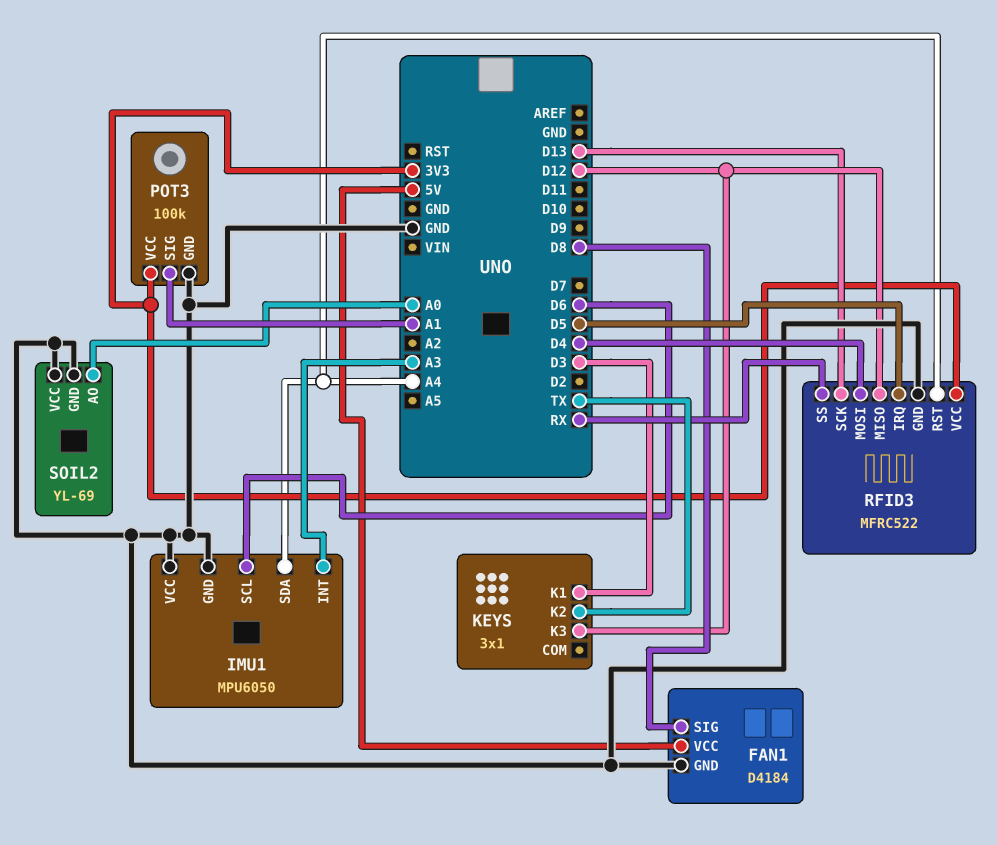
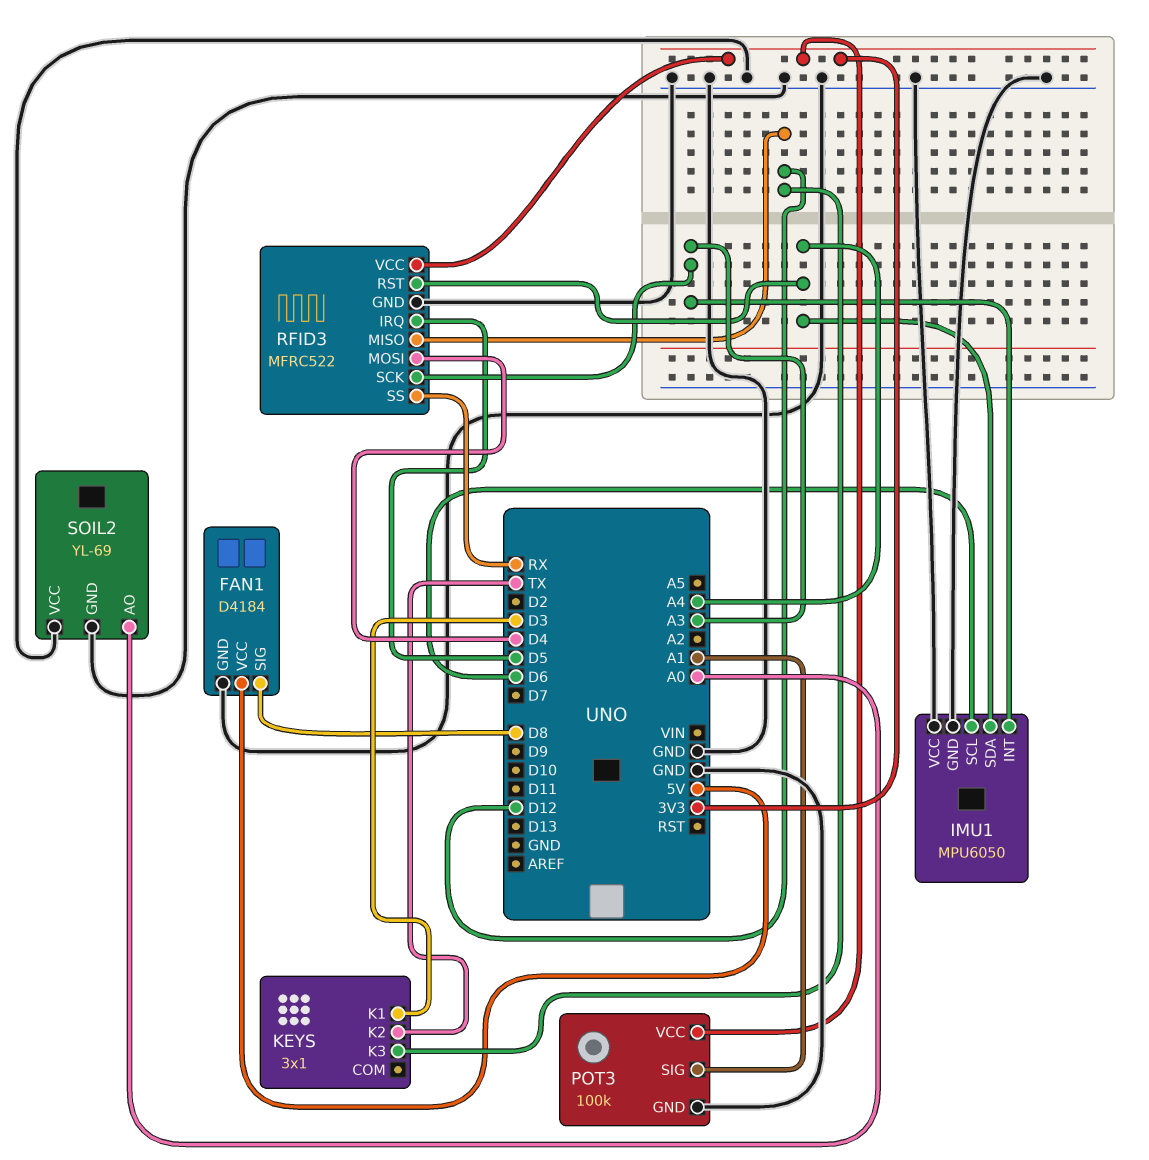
RFID3 pin SCK: D13 -> A3

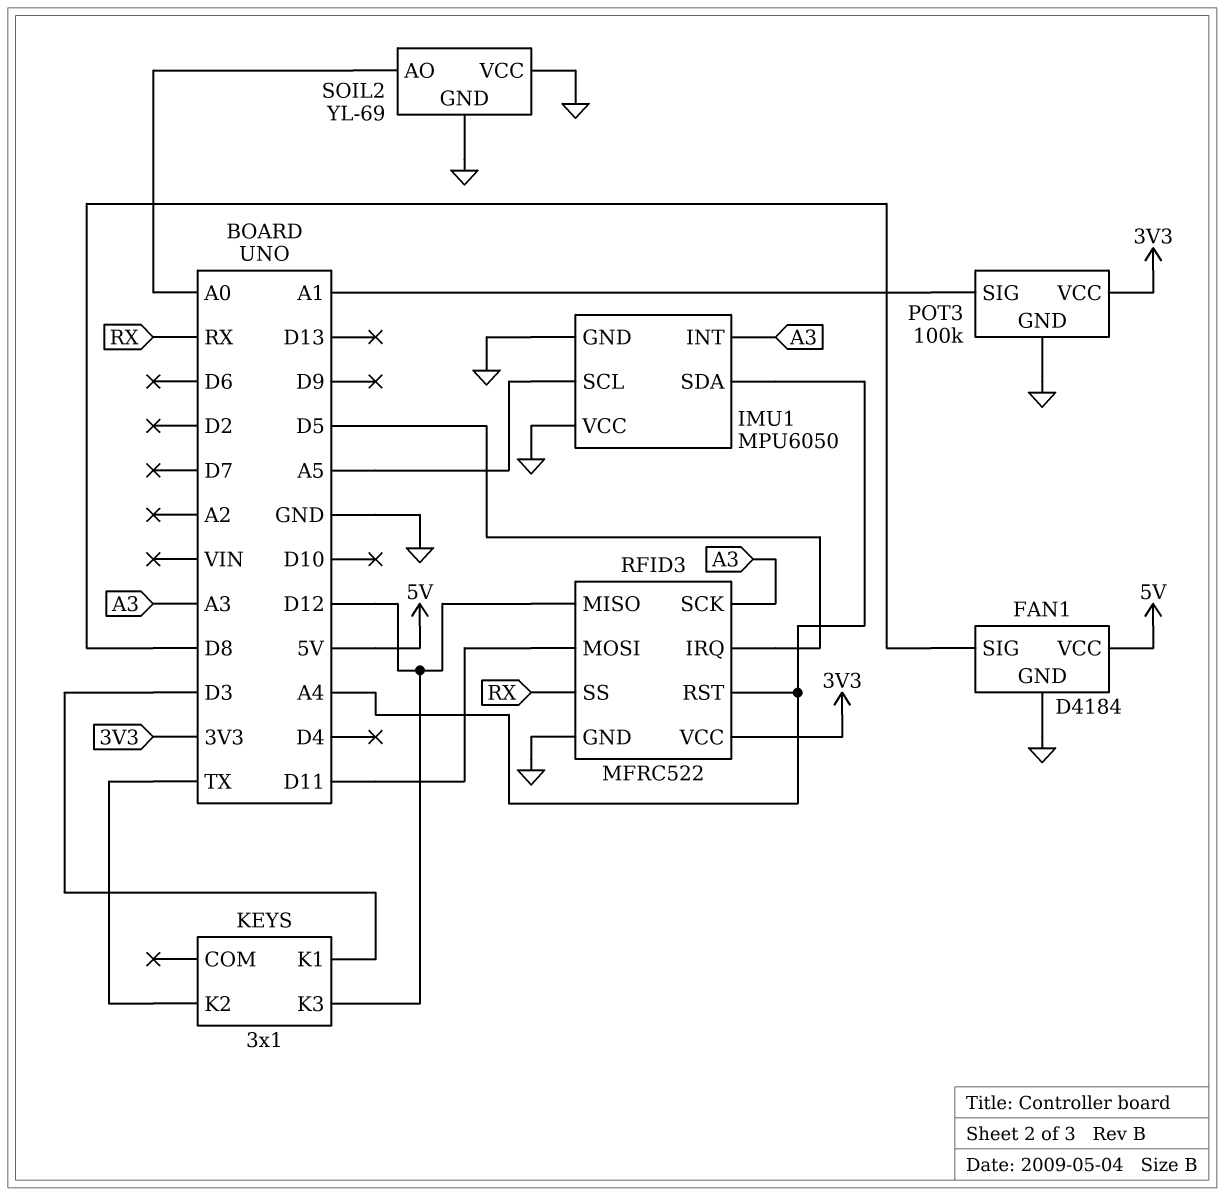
IMU1 pin SCL: D6 -> A5
RFID3 pin MOSI: D4 -> D11

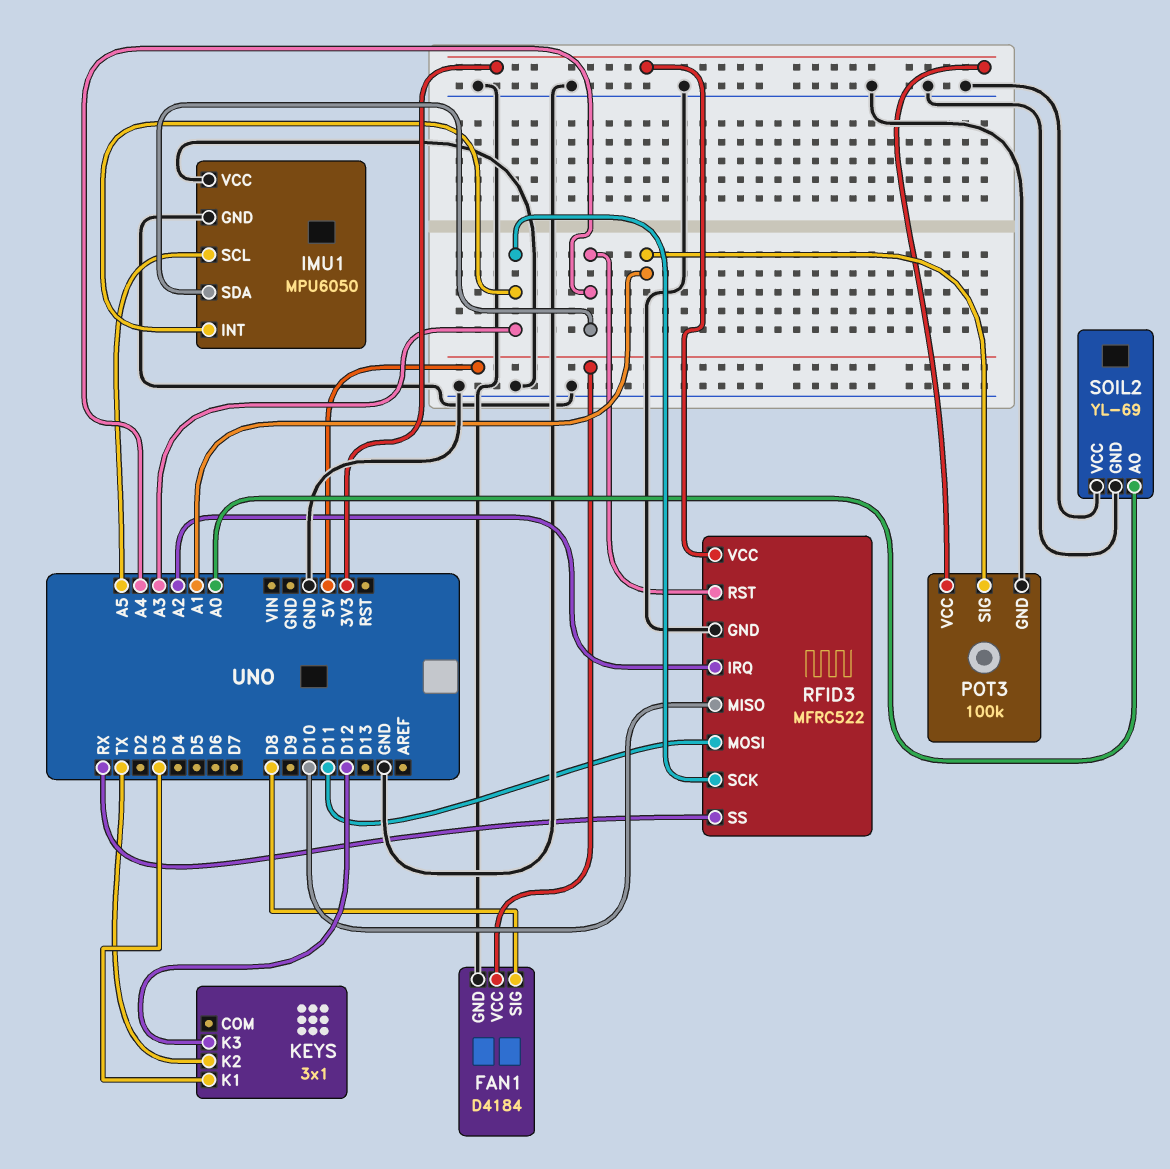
RFID3 pin IRQ: D5 -> A2
RFID3 pin MISO: D12 -> D10

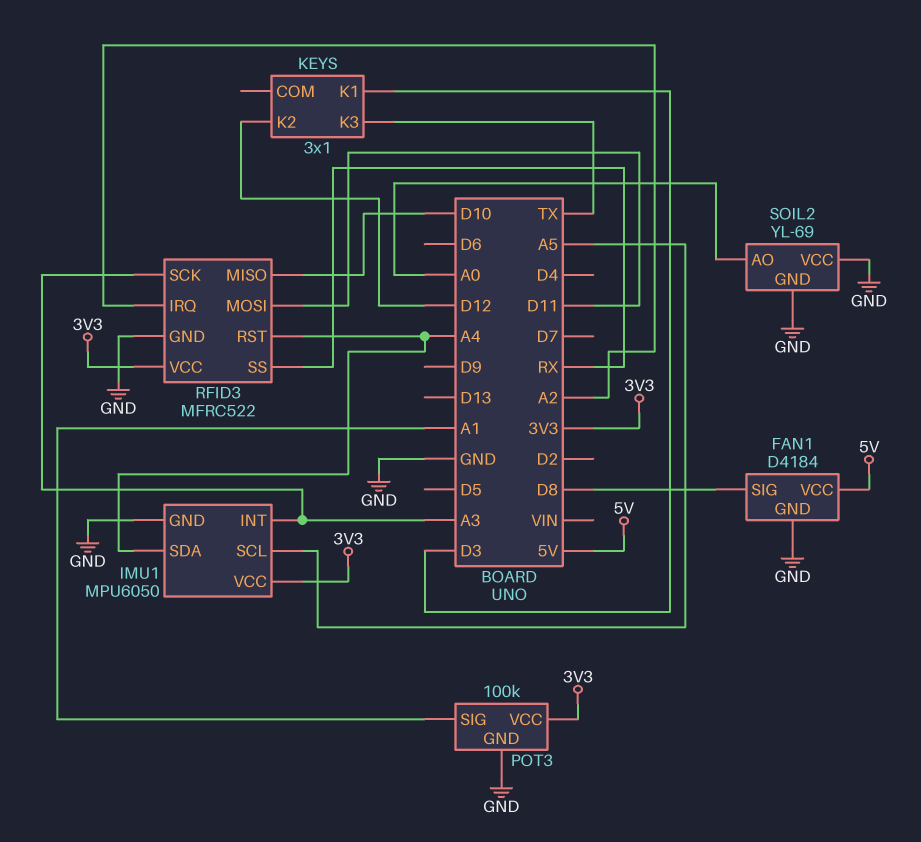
IMU1 pin VCC: GND -> 3V3
KEYS pin K2: TX -> D12
KEYS pin K3: D12 -> TX

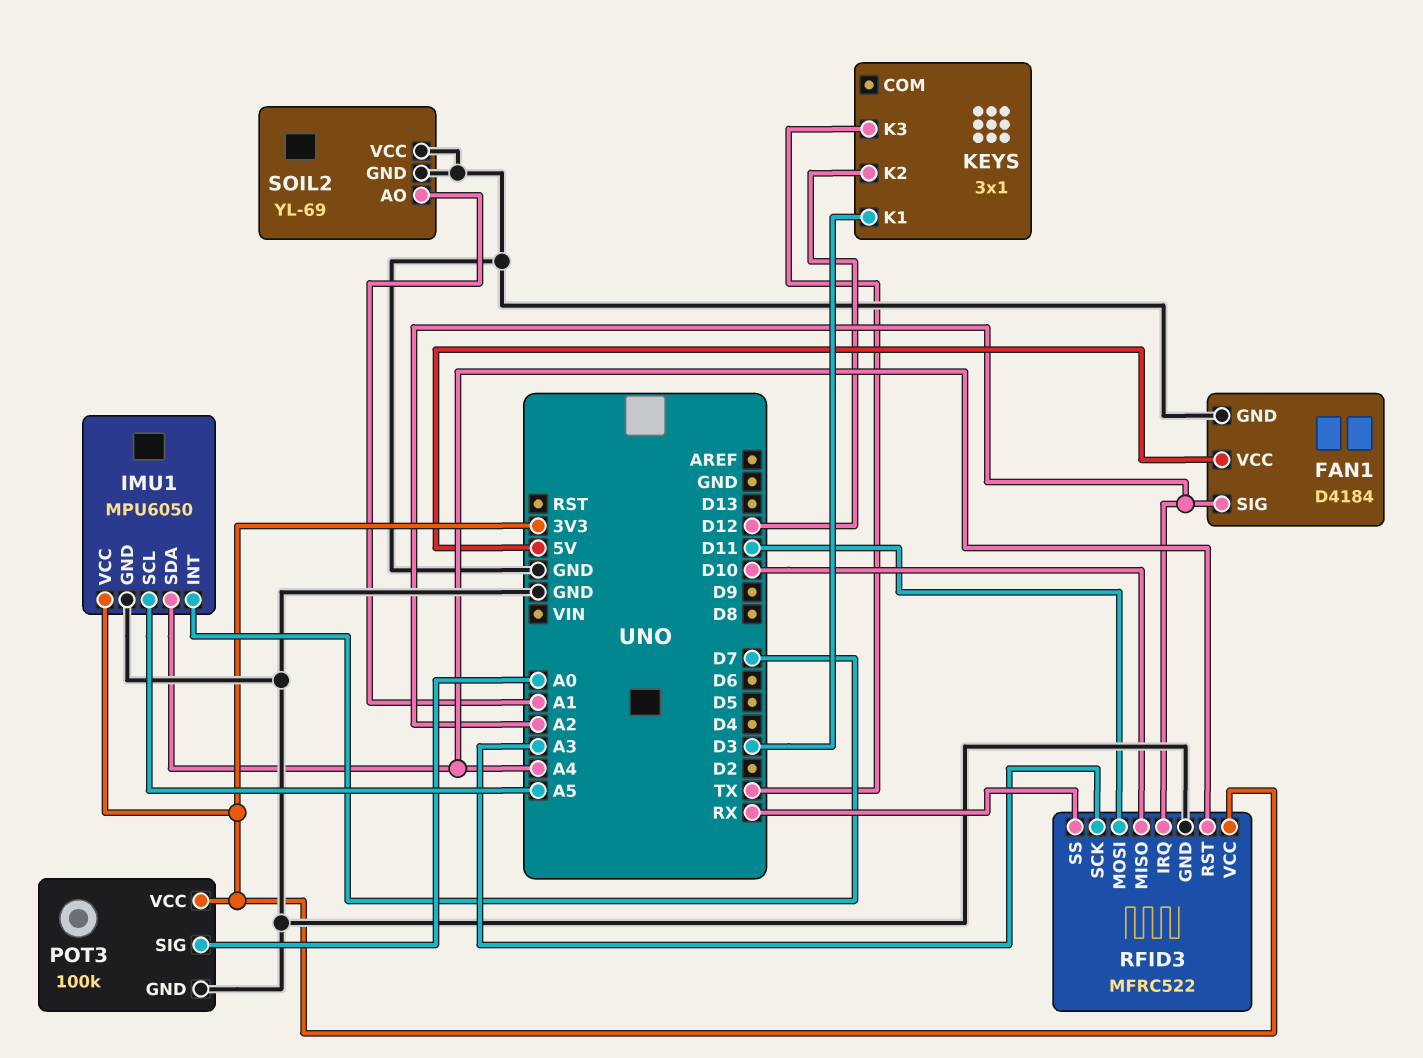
FAN1 pin SIG: D8 -> A2
IMU1 pin INT: A3 -> D7
POT3 pin SIG: A1 -> A0
SOIL2 pin AO: A0 -> A1

